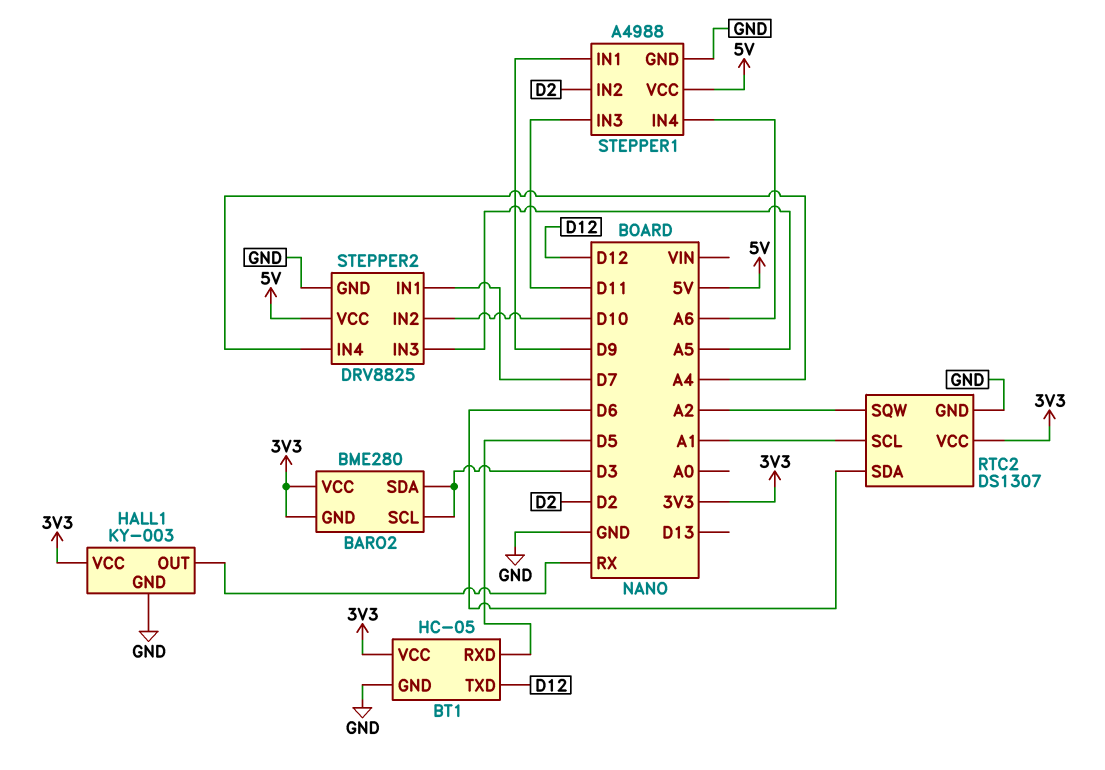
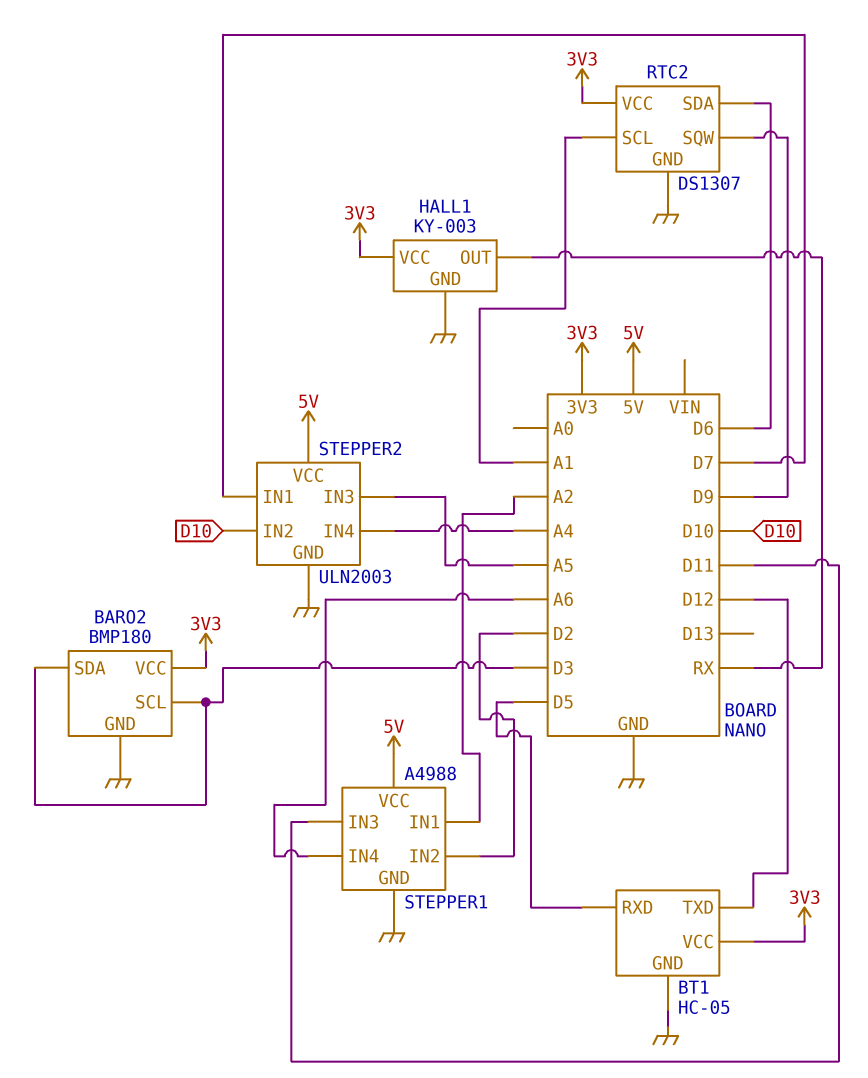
BARO2: BME280 -> BMP180
BARO2 pin GND: 3V3 -> GND
RTC2 pin SQW: A2 -> D9
STEPPER1 pin IN1: D9 -> A2
STEPPER2: DRV8825 -> ULN2003

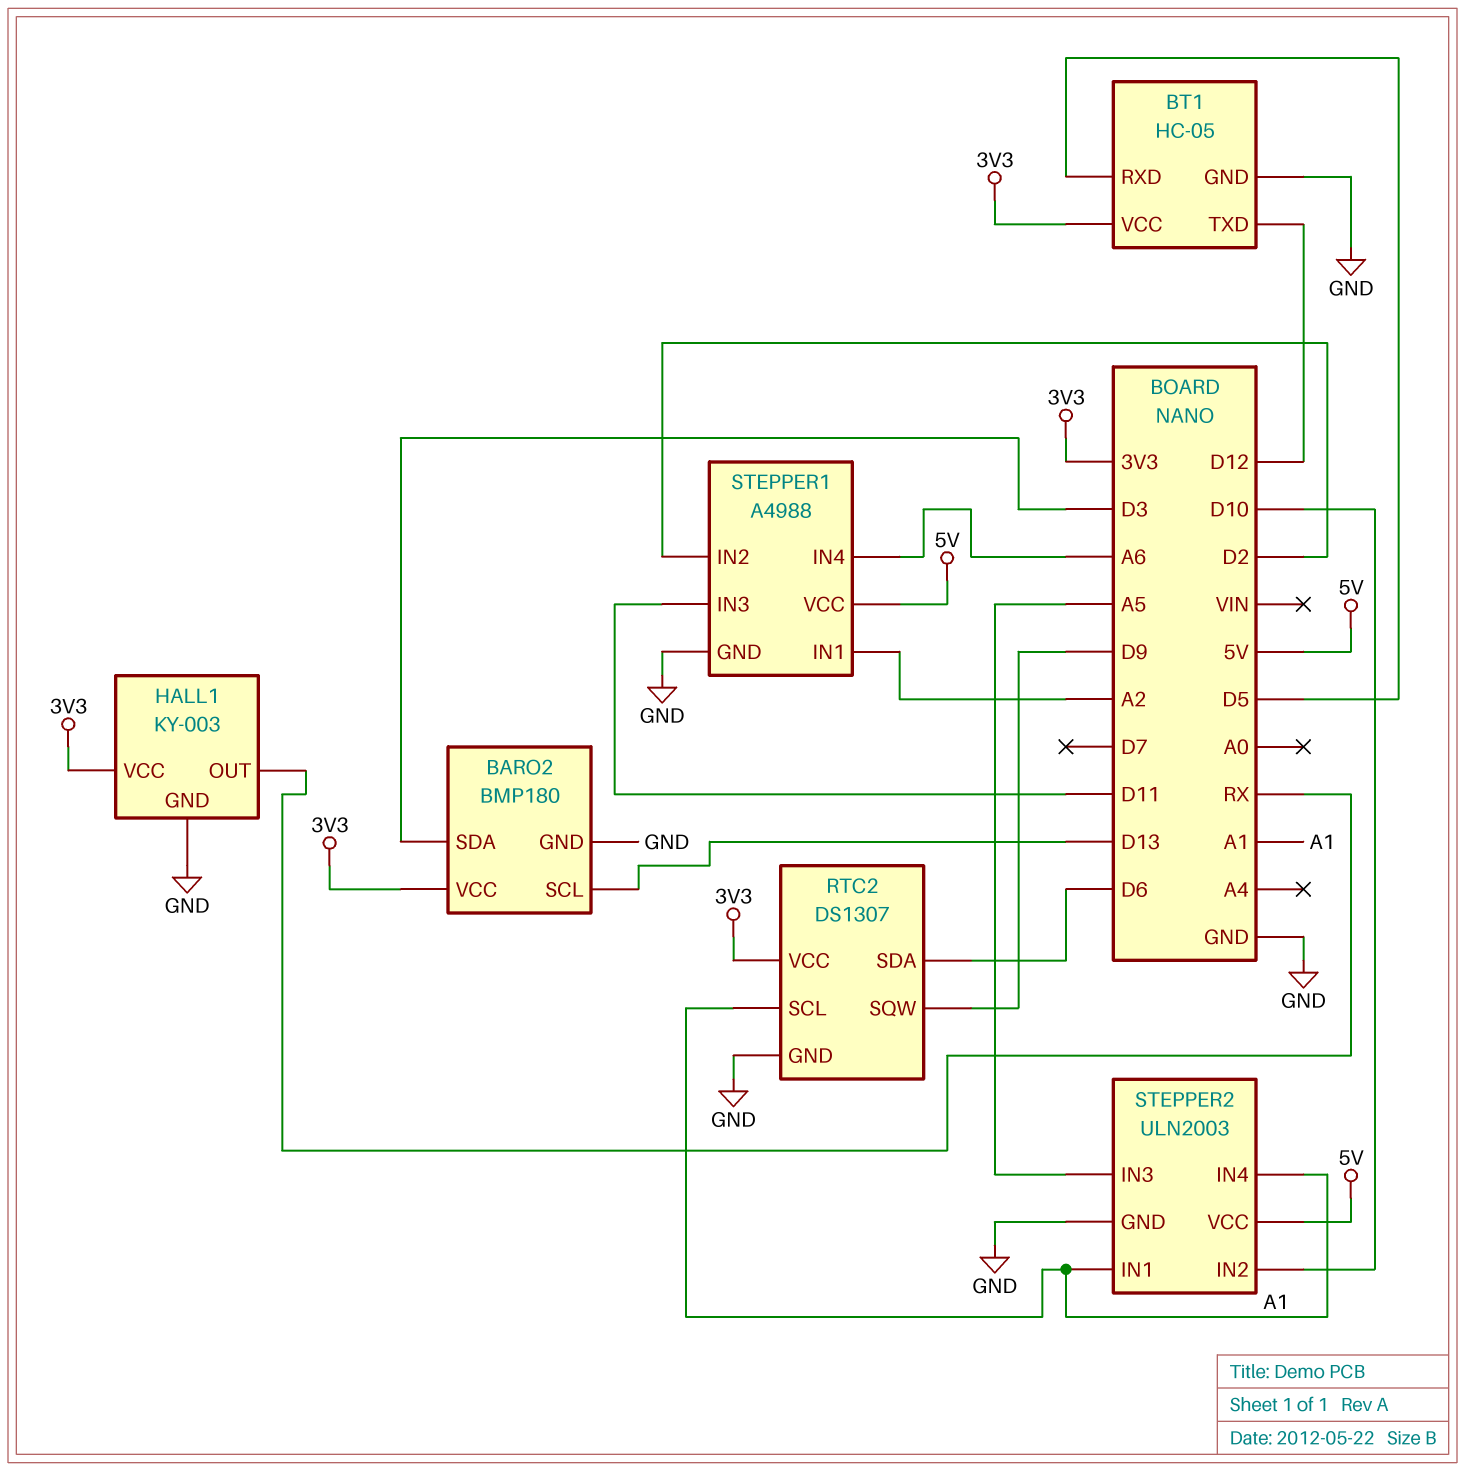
BARO2 pin SCL: D3 -> D13
STEPPER2 pin IN1: D7 -> A1
STEPPER2 pin IN4: A4 -> A1

